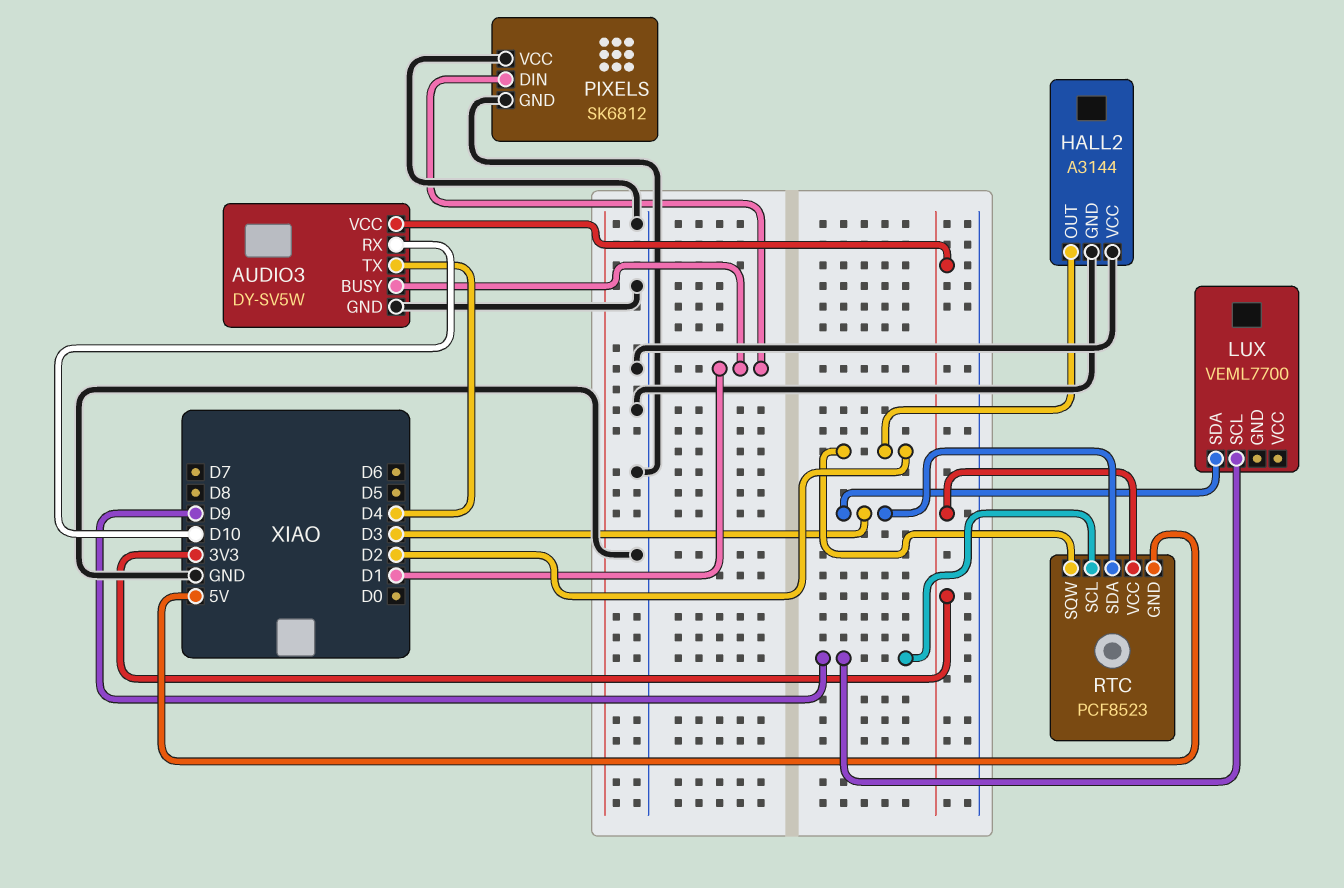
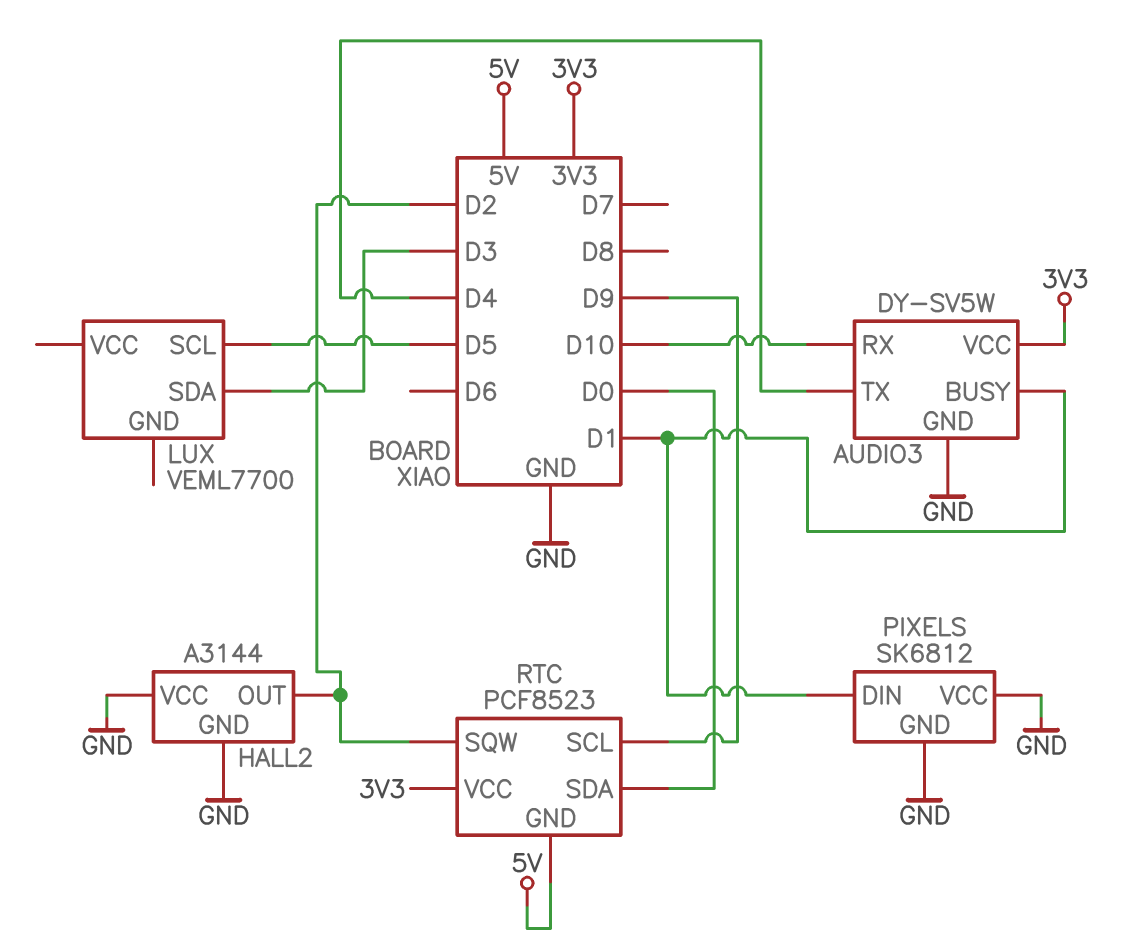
LUX pin SCL: D9 -> D5
RTC pin SDA: D3 -> D0

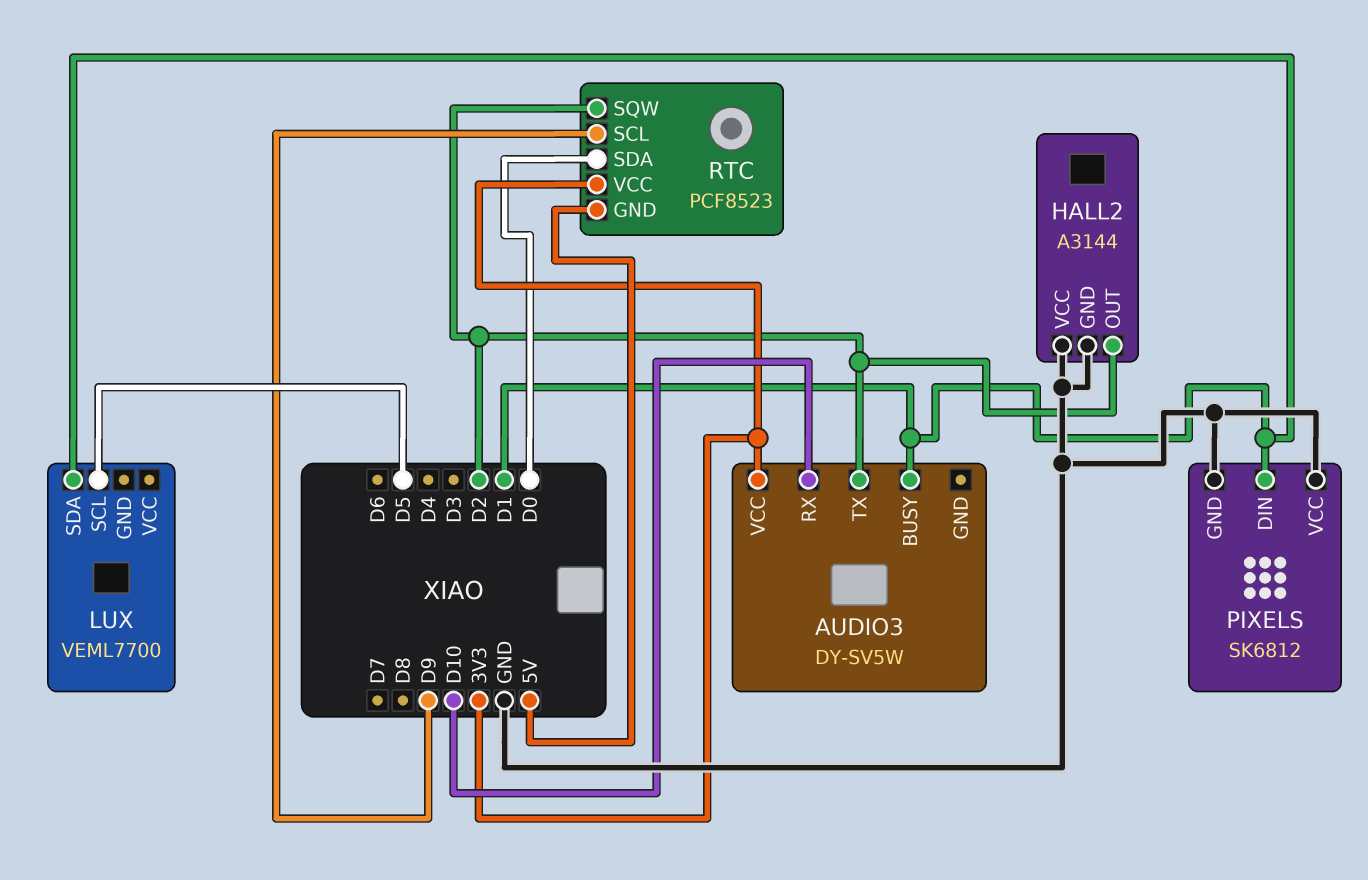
AUDIO3 pin GND: GND -> none
AUDIO3 pin TX: D4 -> D2
LUX pin SDA: D3 -> D1

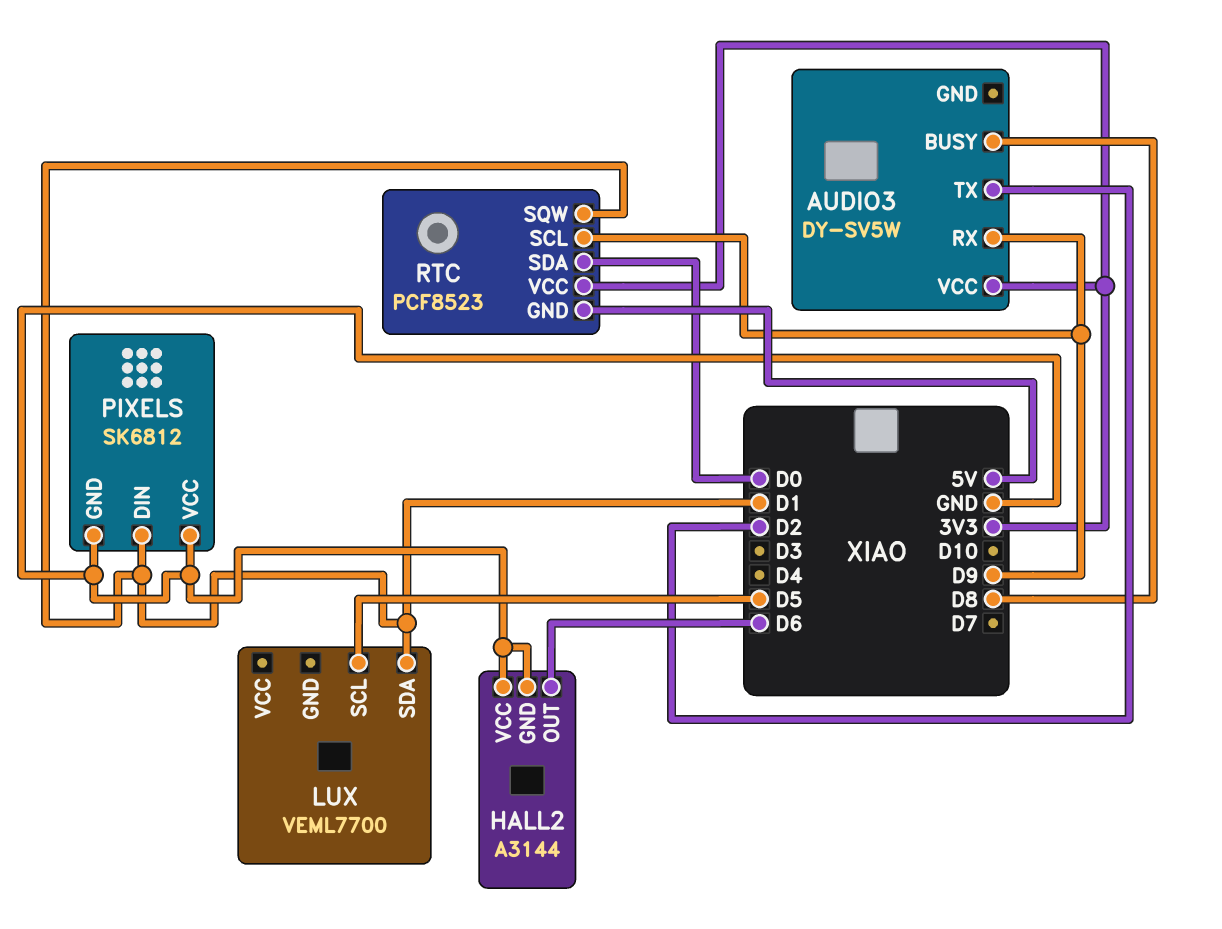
AUDIO3 pin BUSY: D1 -> D8
AUDIO3 pin RX: D10 -> D9
HALL2 pin OUT: D2 -> D6
RTC pin SQW: D2 -> D1

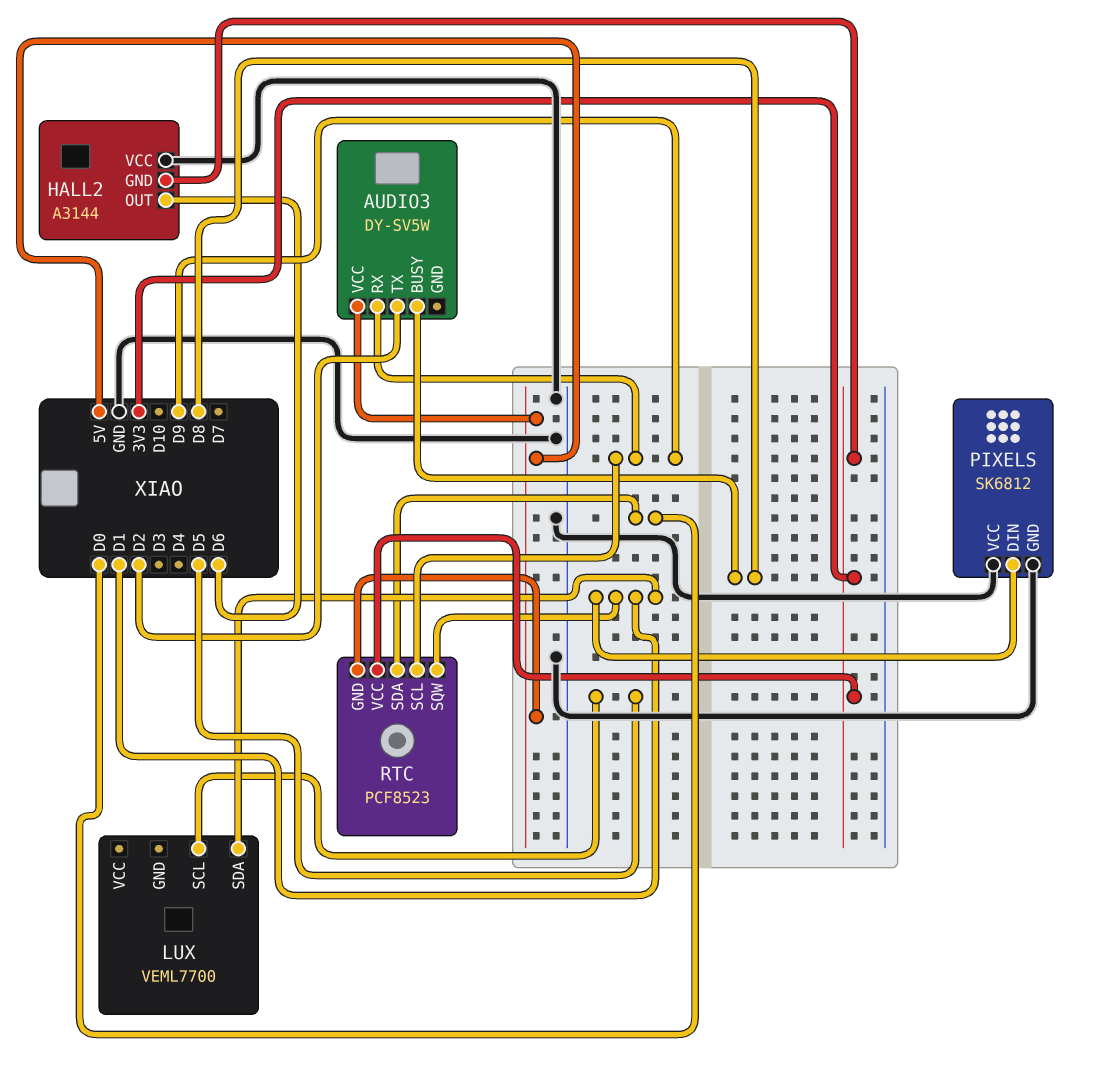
AUDIO3 pin VCC: 3V3 -> 5V
HALL2 pin GND: GND -> 3V3

